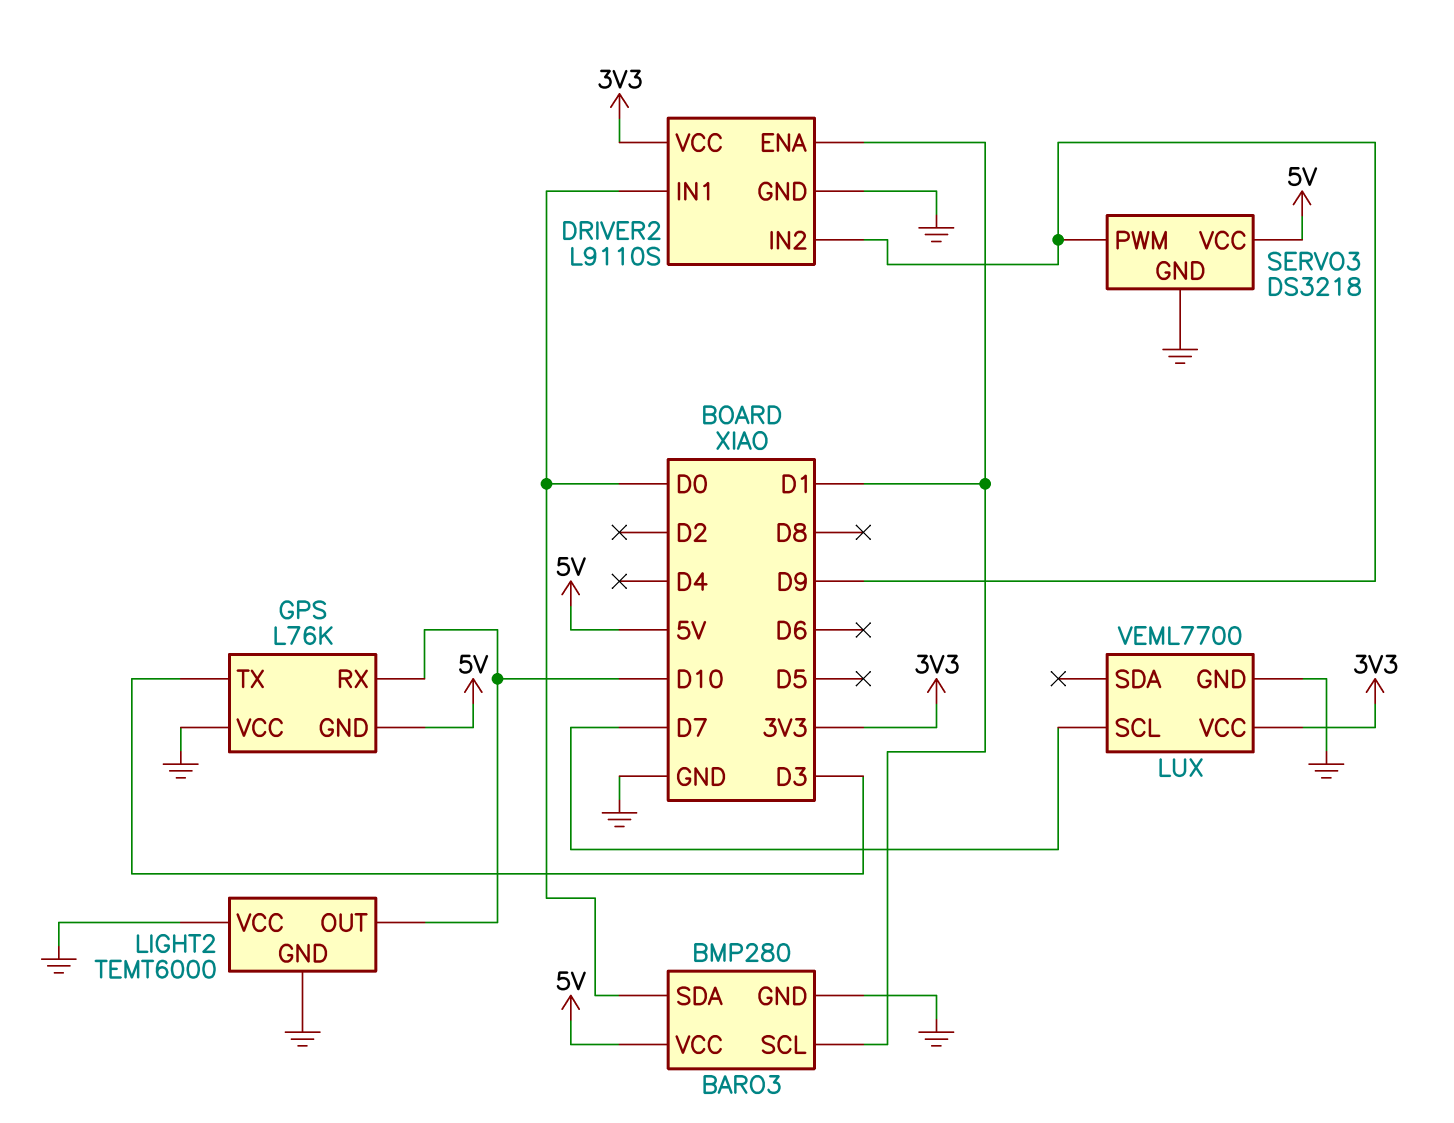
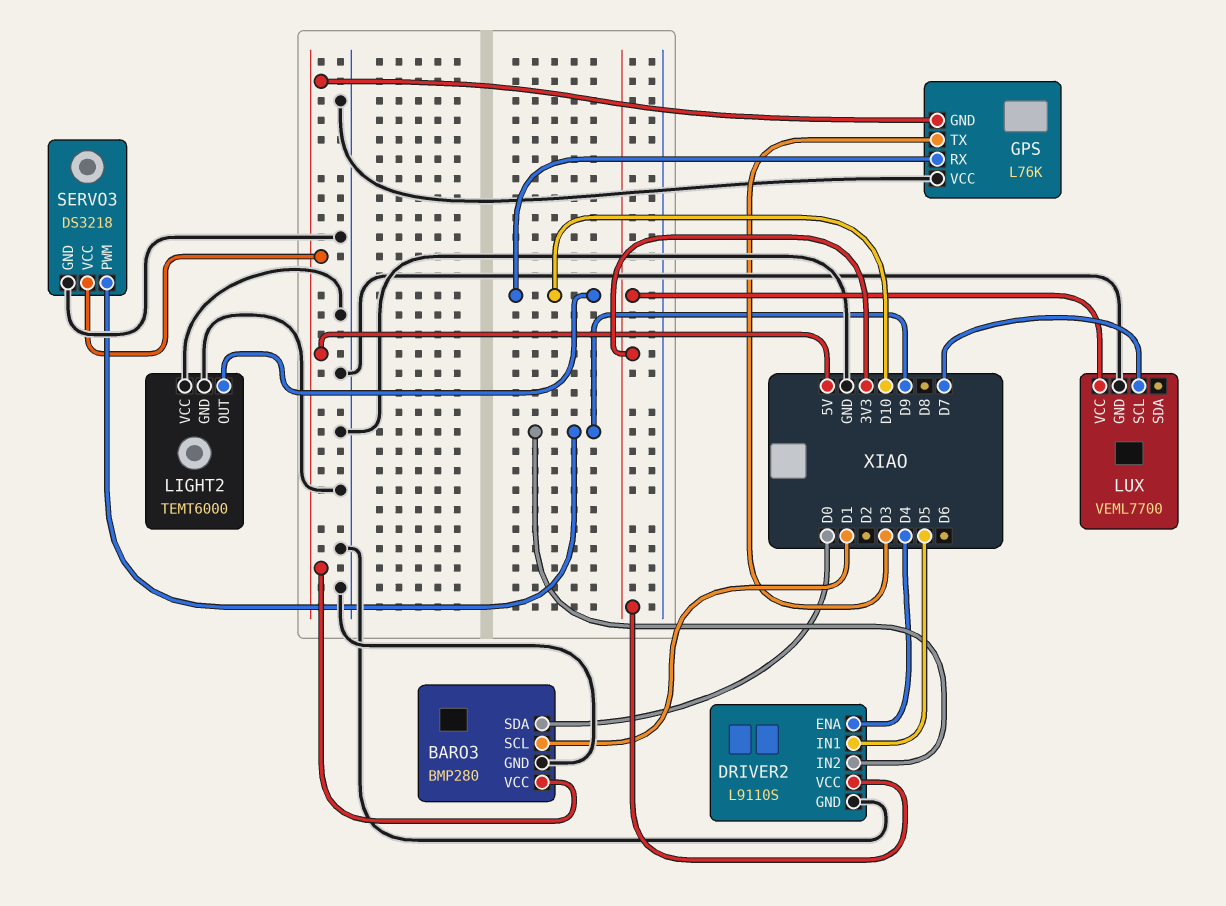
DRIVER2 pin ENA: D1 -> D4
DRIVER2 pin IN1: D0 -> D5

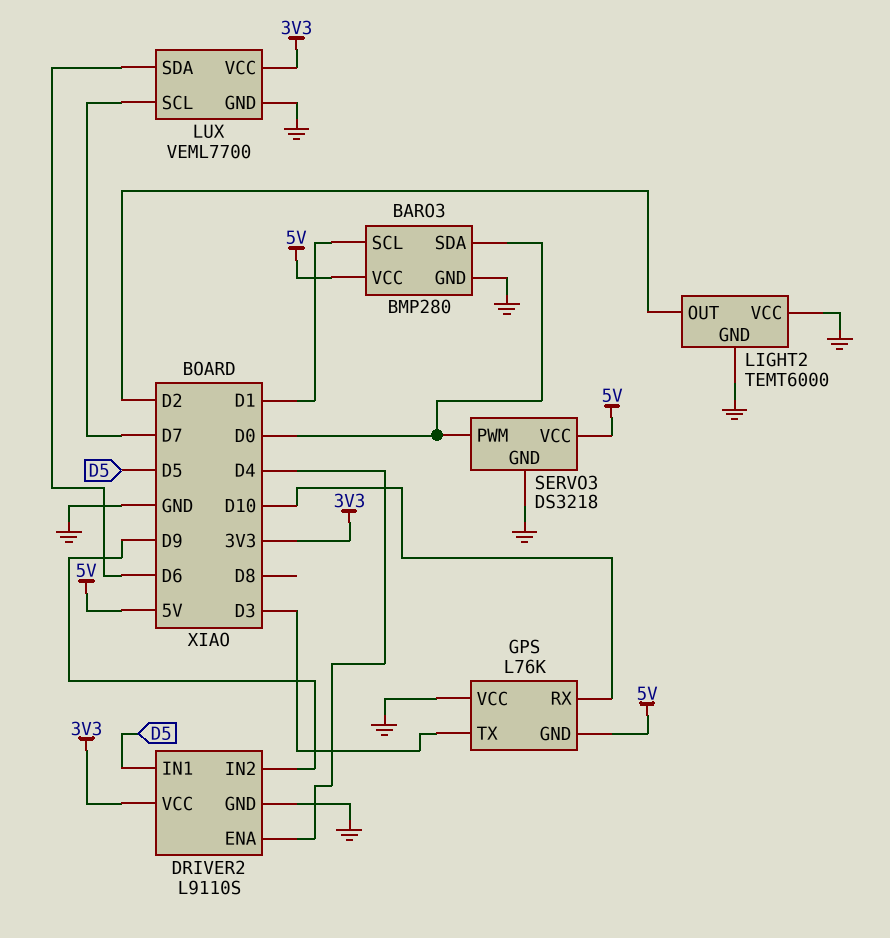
LIGHT2 pin OUT: D10 -> D2
LUX pin SDA: none -> D6
SERVO3 pin PWM: D9 -> D0

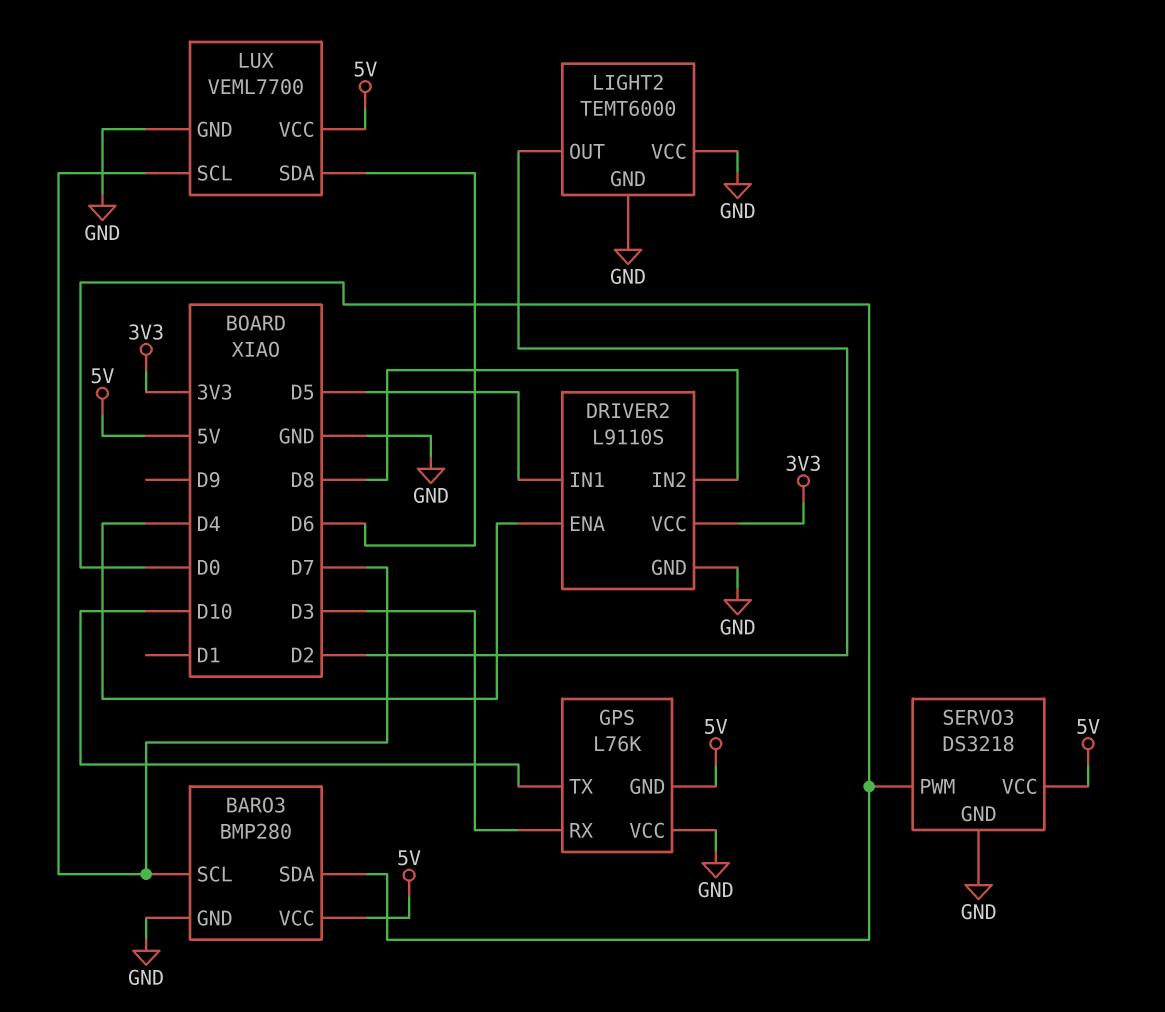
BARO3 pin SCL: D1 -> D7
DRIVER2 pin IN2: D9 -> D8
GPS pin RX: D10 -> D3
GPS pin TX: D3 -> D10
LUX pin VCC: 3V3 -> 5V

